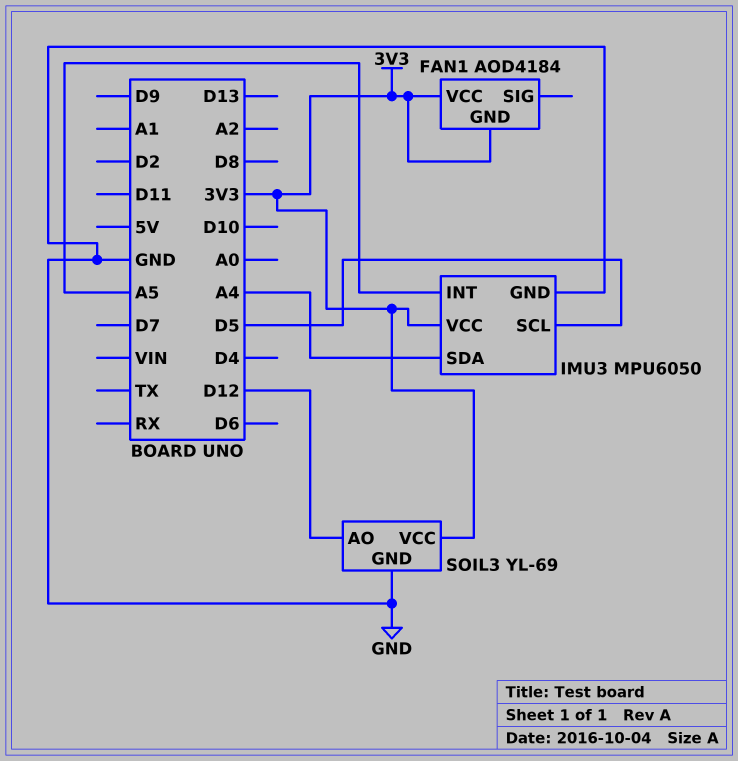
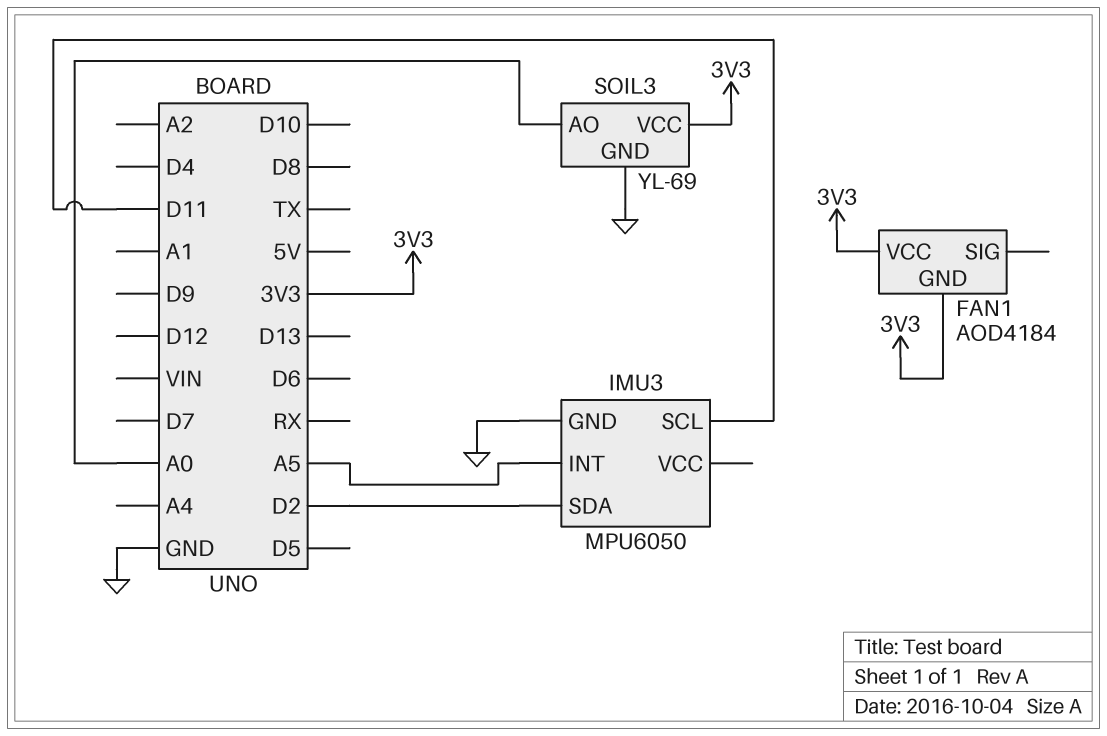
IMU3 pin SCL: D5 -> D11
IMU3 pin SDA: A4 -> D2
IMU3 pin VCC: 3V3 -> none
SOIL3 pin AO: D12 -> A0

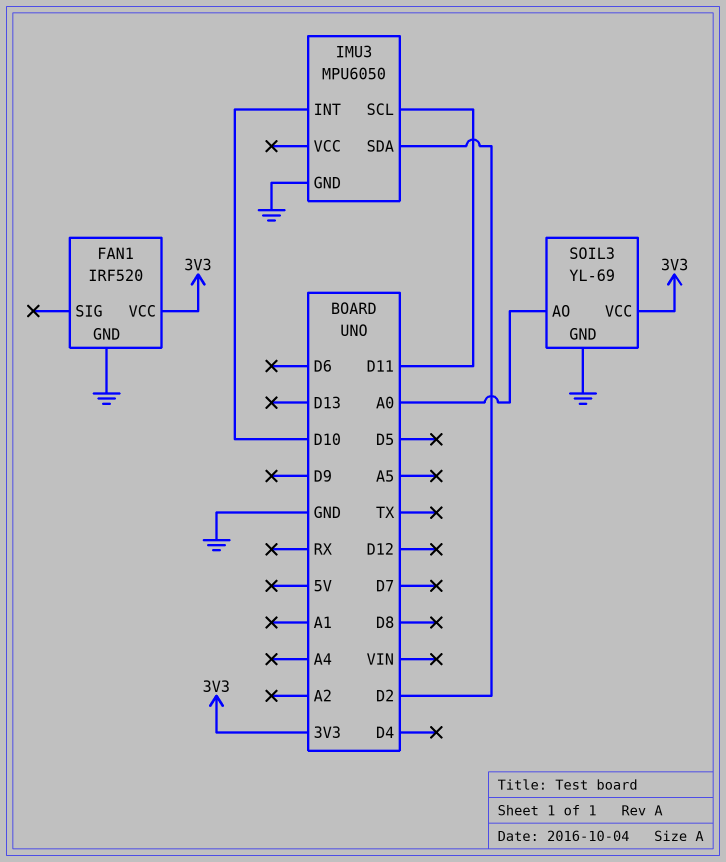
FAN1: AOD4184 -> IRF520
FAN1 pin GND: 3V3 -> GND
IMU3 pin INT: A5 -> D10

